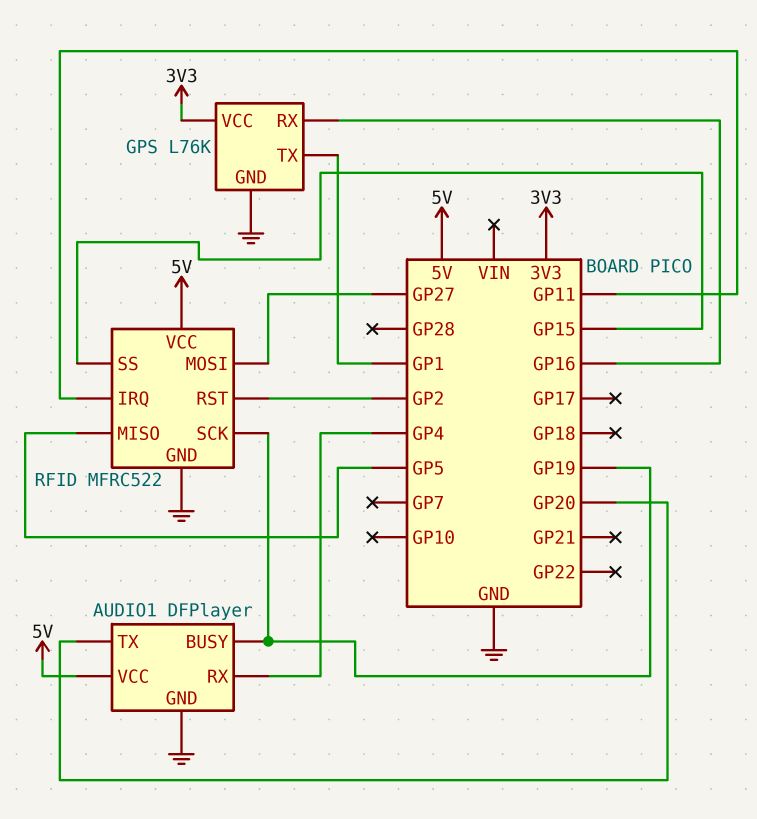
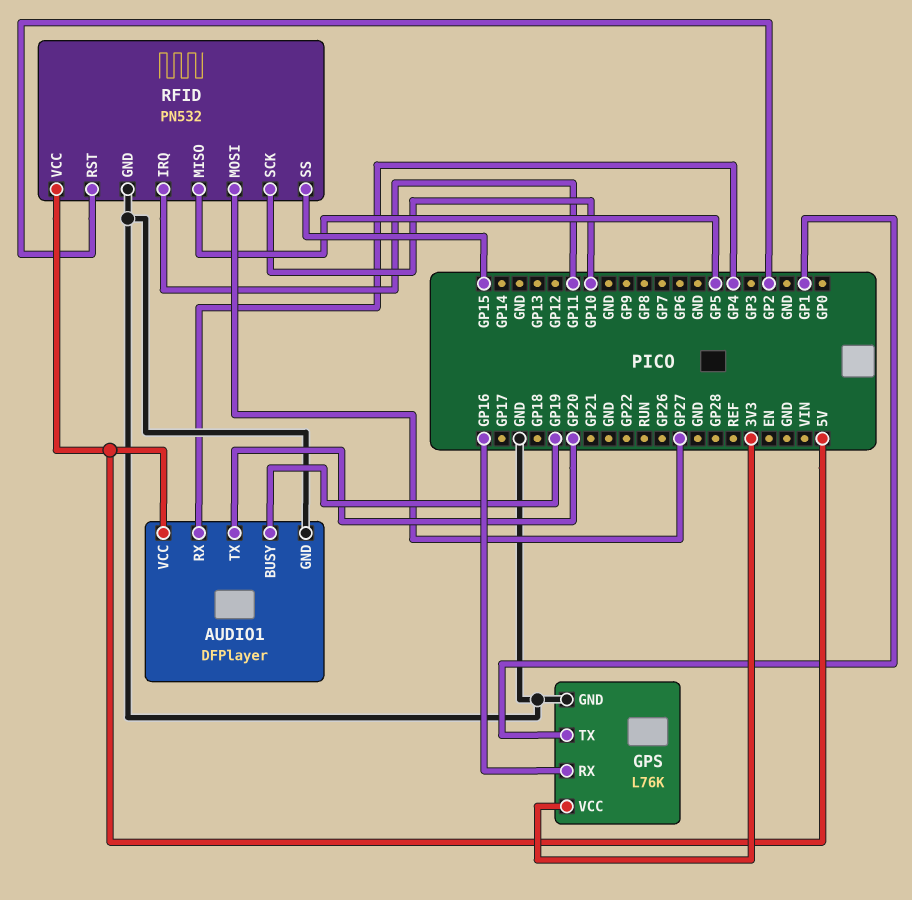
RFID: MFRC522 -> PN532
RFID pin SCK: GP19 -> GP10

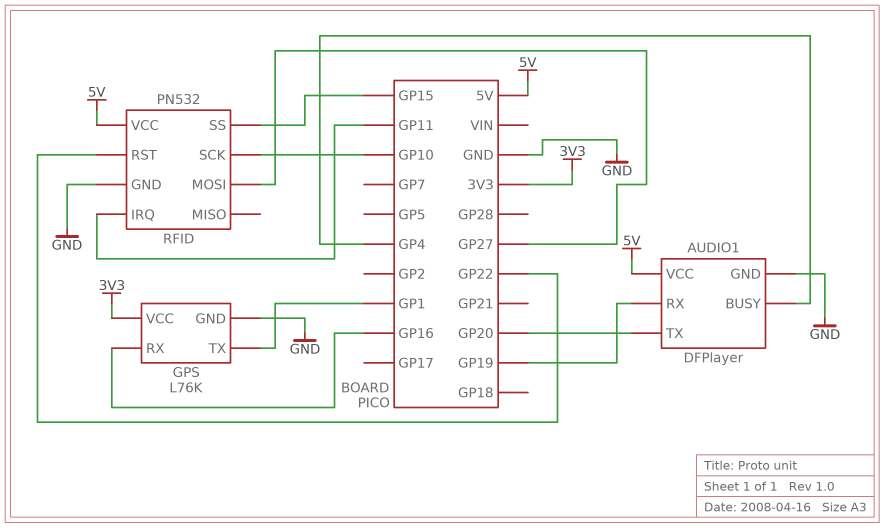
AUDIO1 pin BUSY: GP19 -> GP4
AUDIO1 pin RX: GP4 -> GP19
RFID pin MISO: GP5 -> none
RFID pin RST: GP2 -> GP22

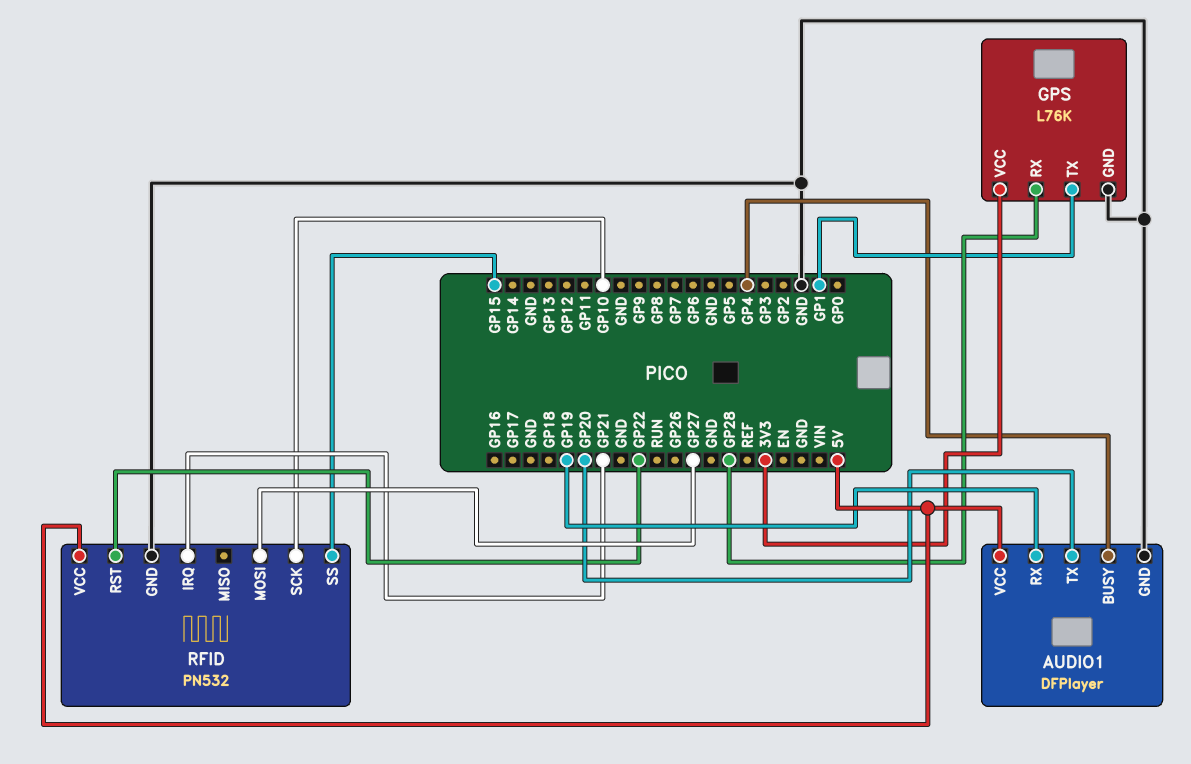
GPS pin RX: GP16 -> GP28
RFID pin IRQ: GP11 -> GP21

